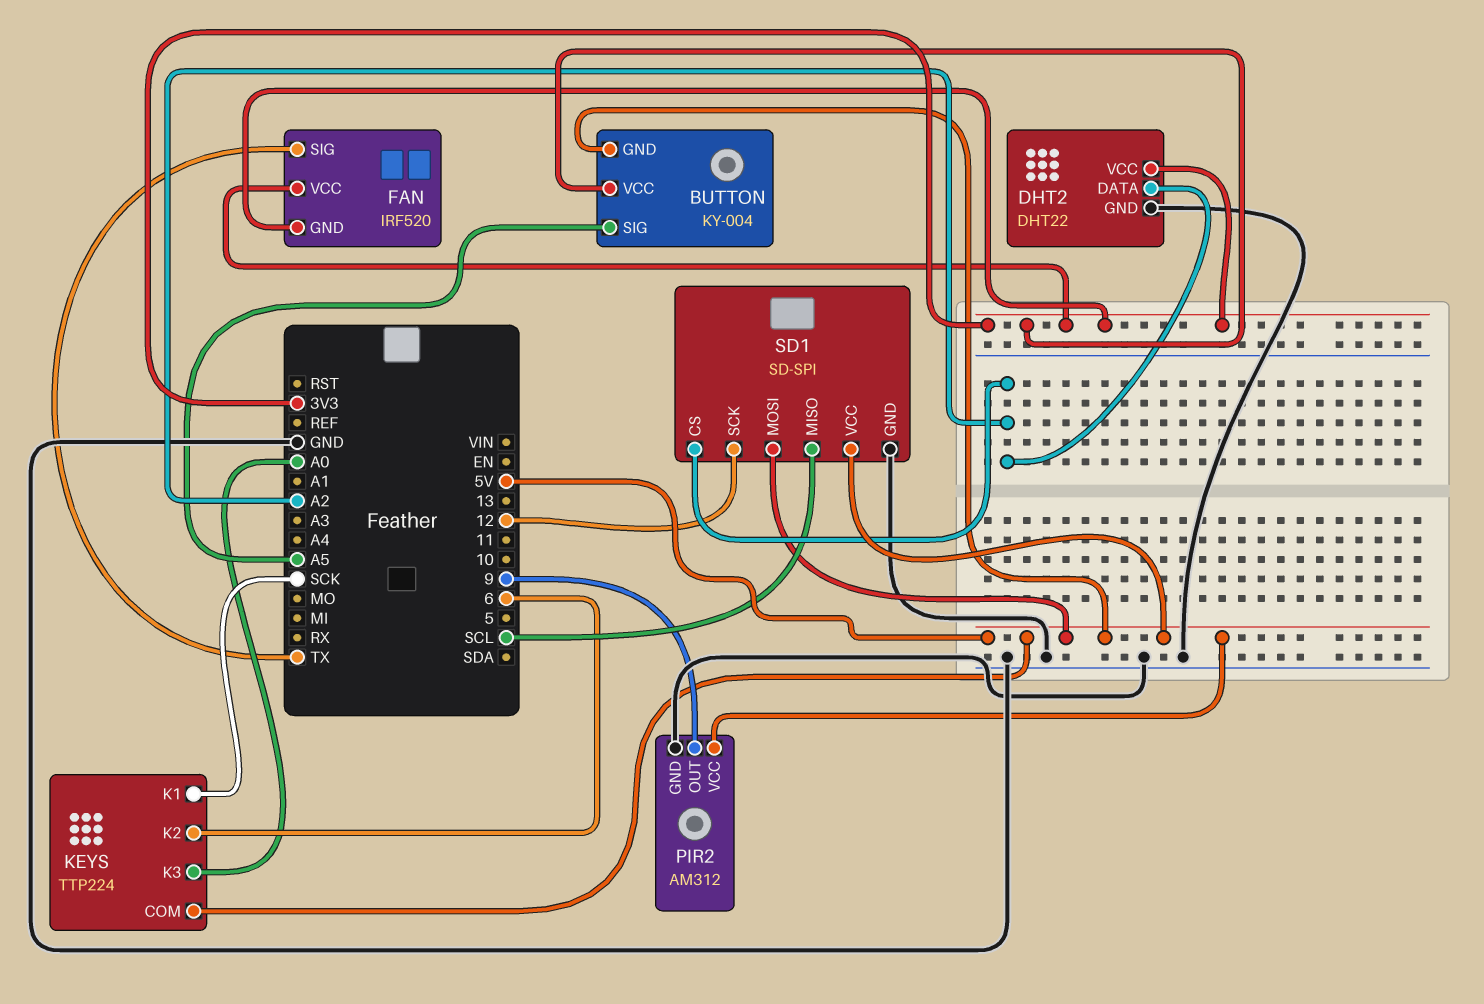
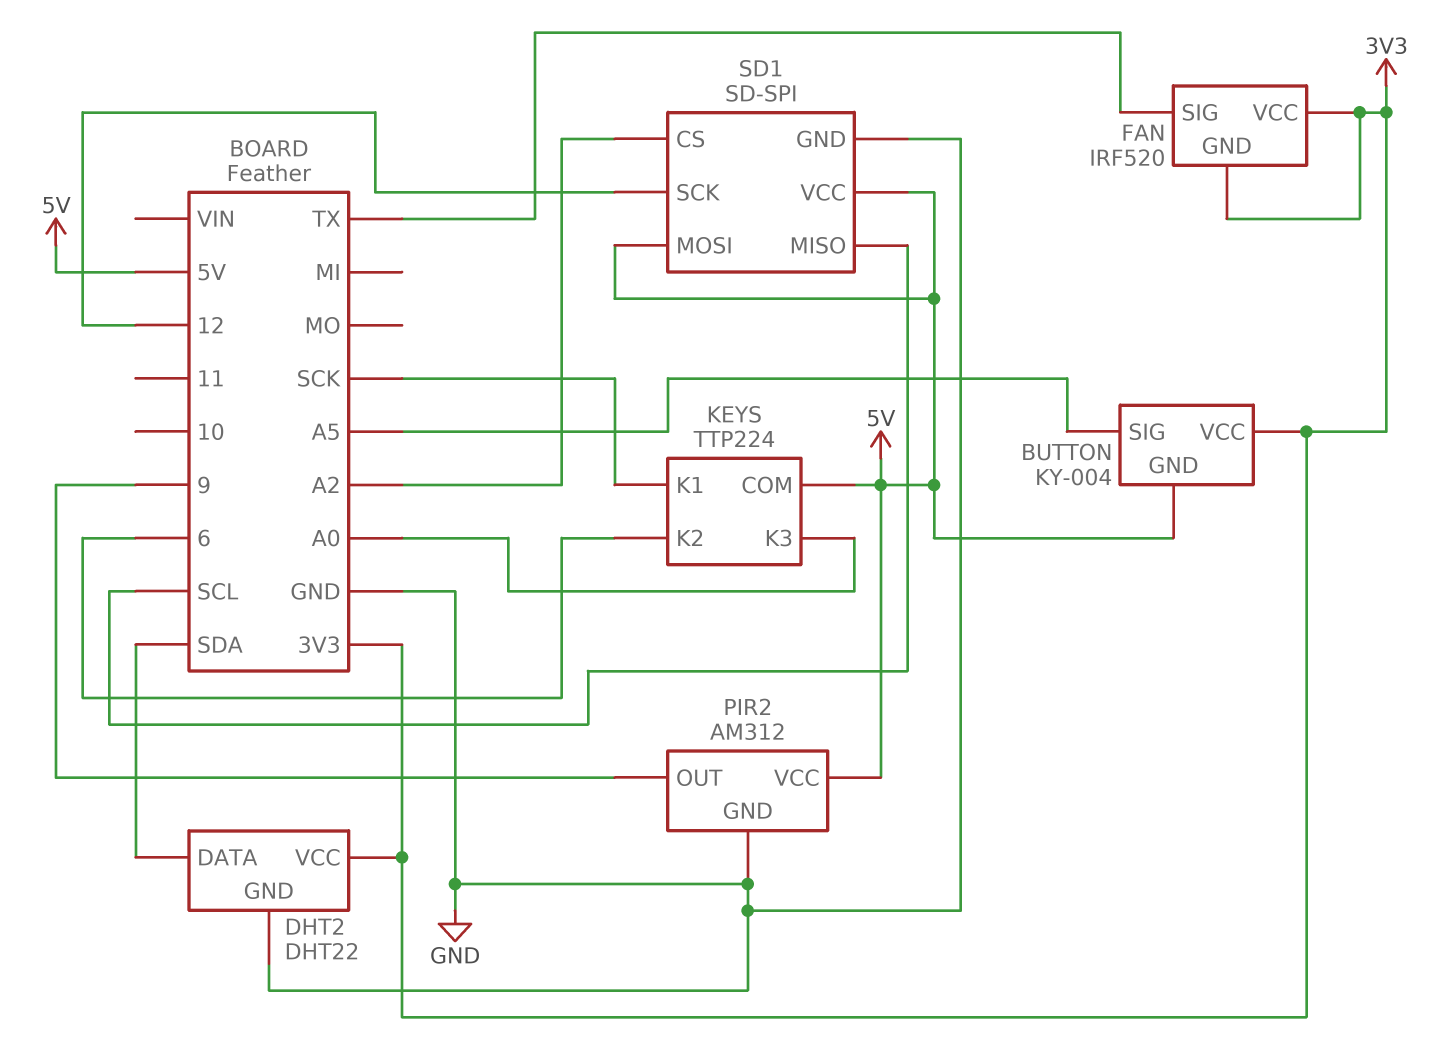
DHT2 pin DATA: A2 -> SDA

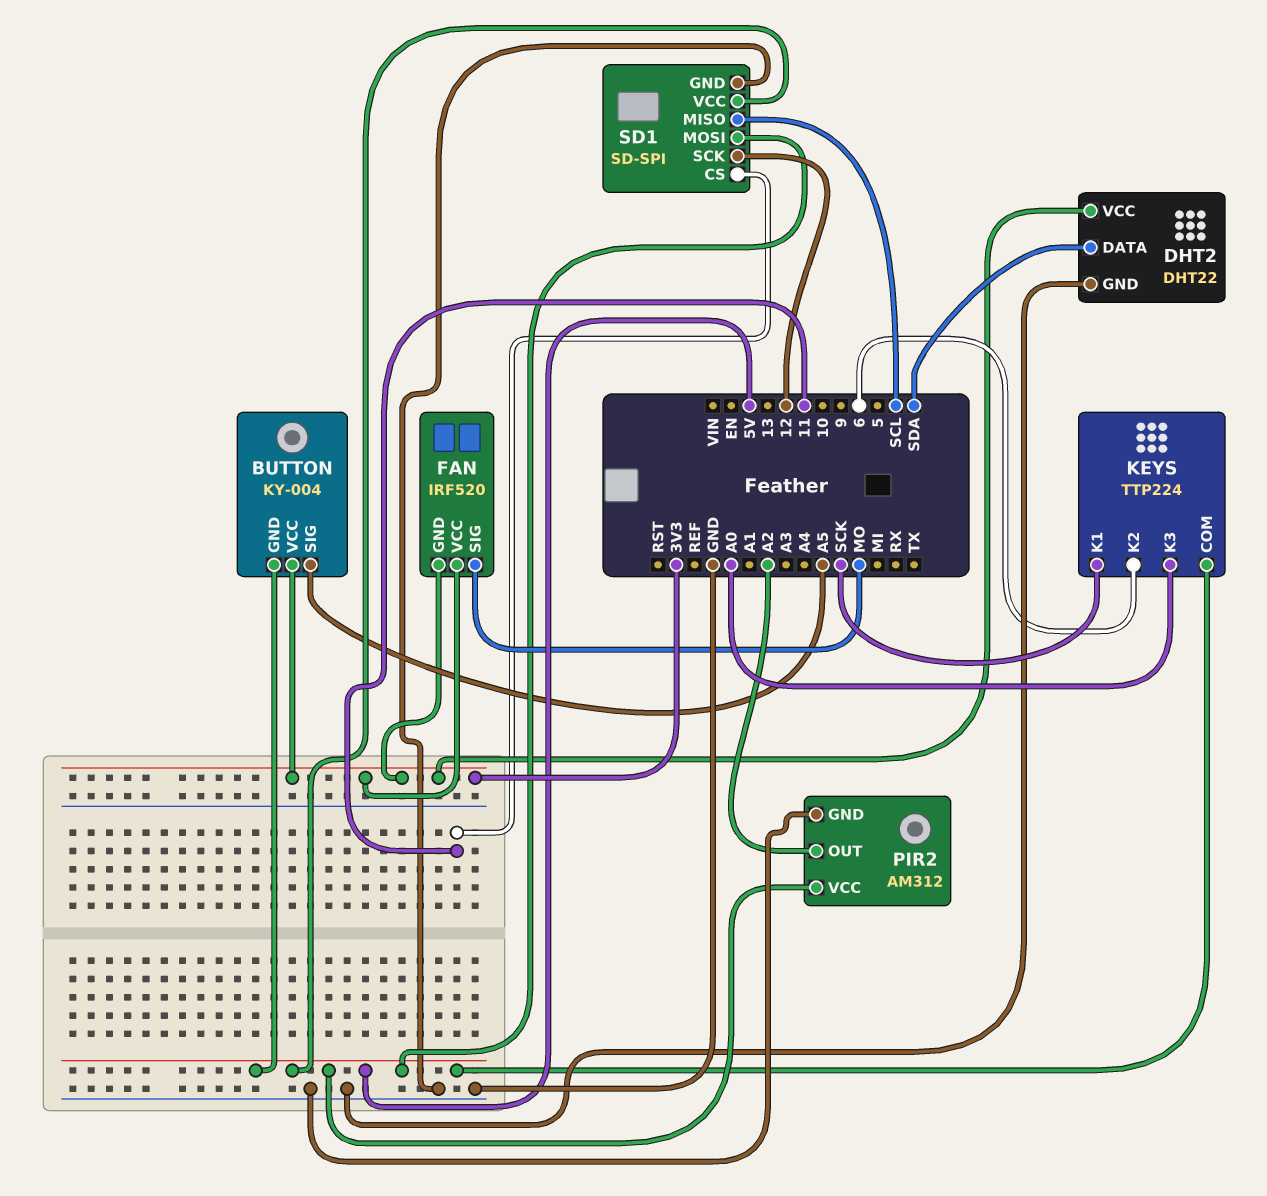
FAN pin SIG: TX -> MO
PIR2 pin OUT: 9 -> A2
SD1 pin CS: A2 -> 11

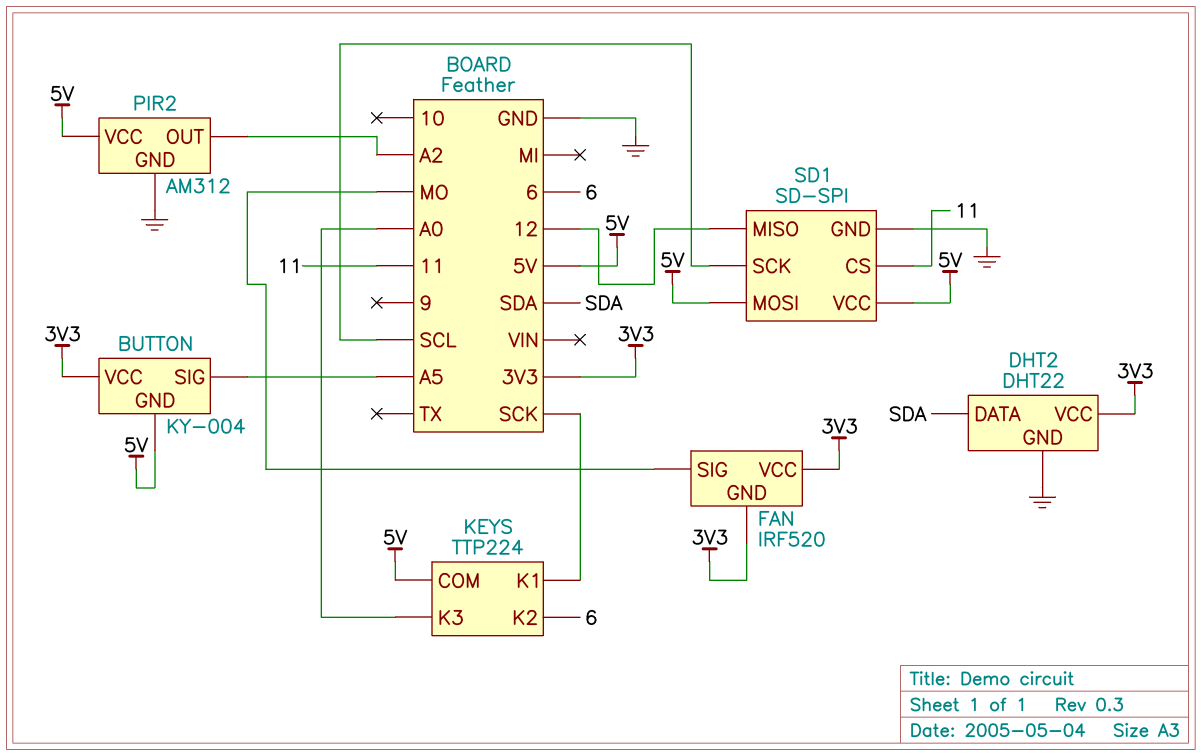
SD1 pin MISO: SCL -> 12
SD1 pin SCK: 12 -> SCL

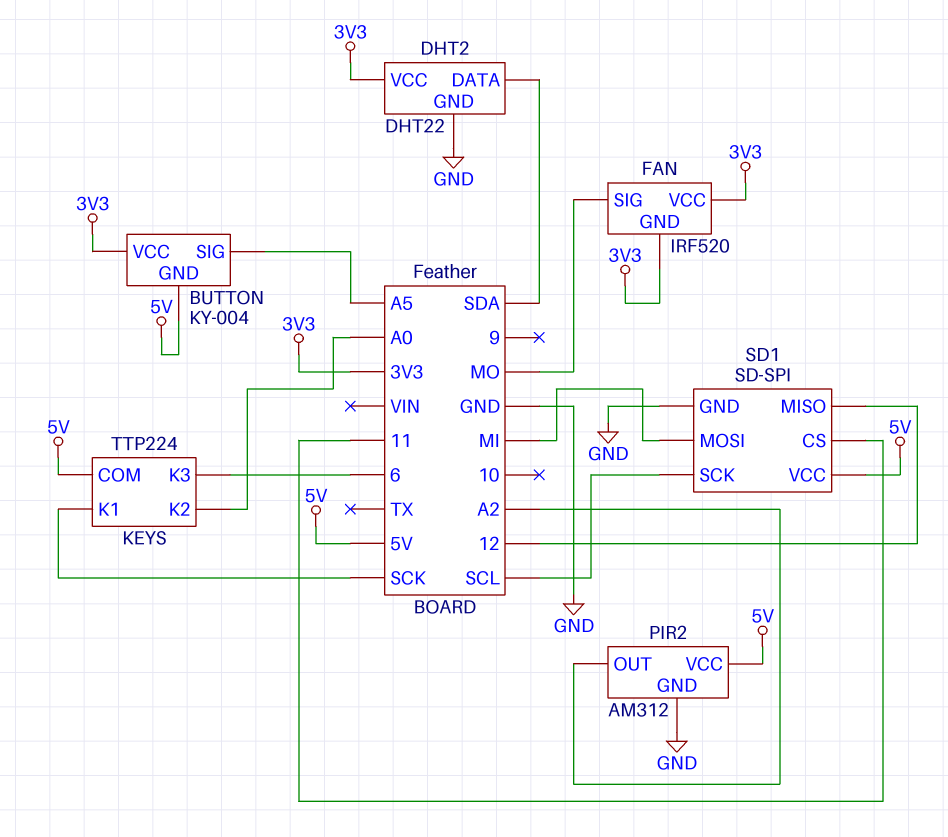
KEYS pin K2: 6 -> A0
KEYS pin K3: A0 -> 6
SD1 pin MOSI: 5V -> MI

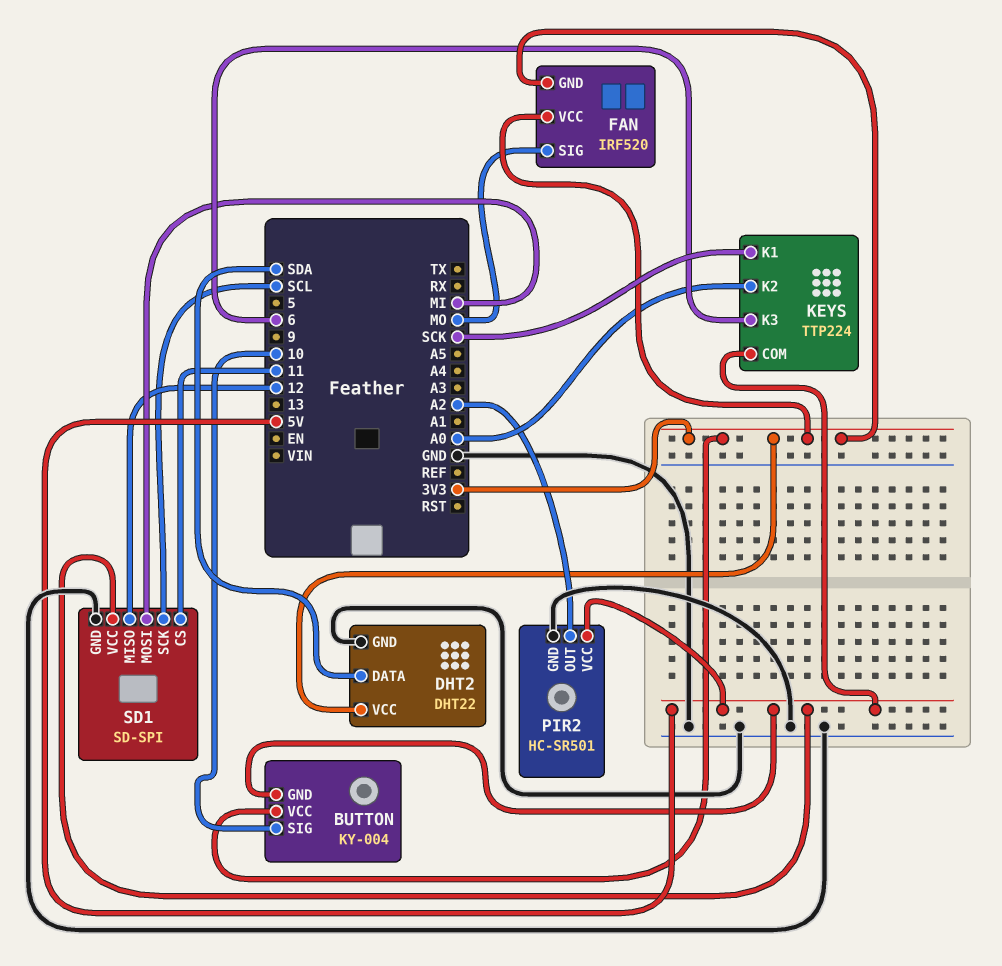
BUTTON pin SIG: A5 -> 10
PIR2: AM312 -> HC-SR501

